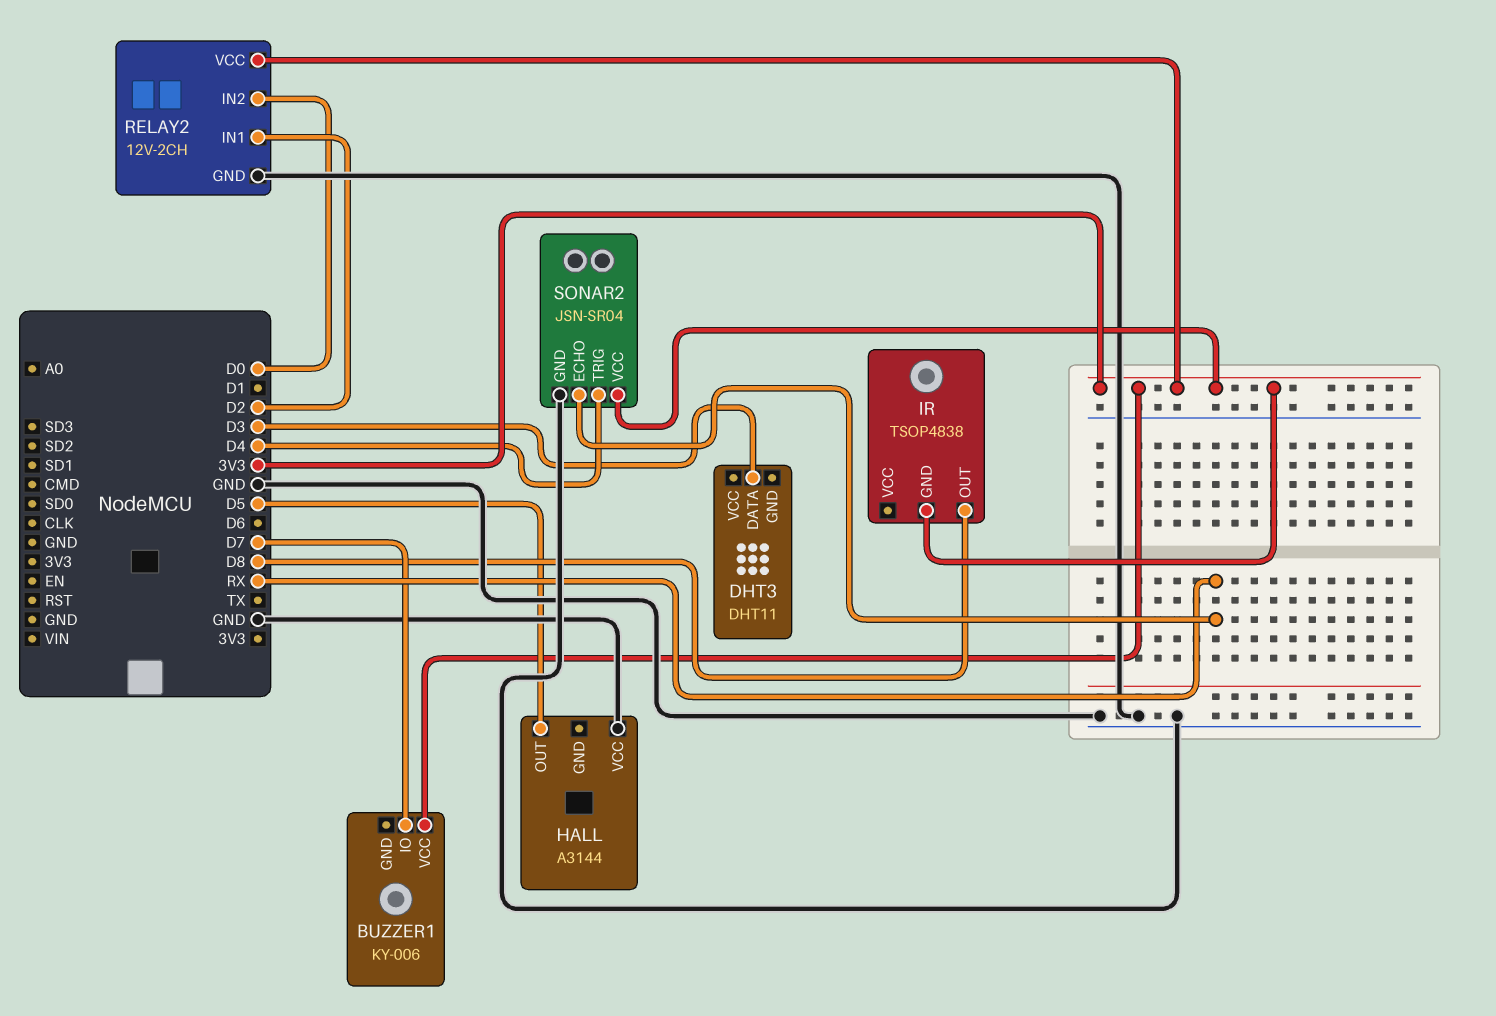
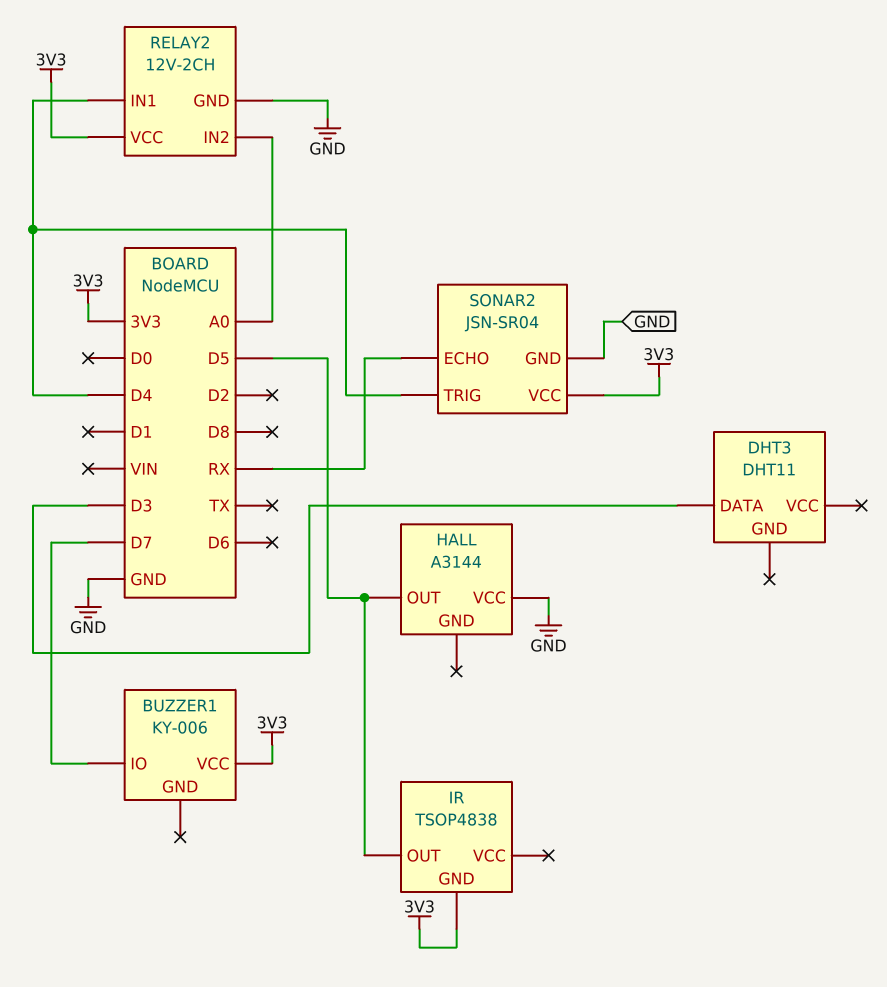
IR pin OUT: D8 -> D5
RELAY2 pin IN1: D2 -> D4
RELAY2 pin IN2: D0 -> A0

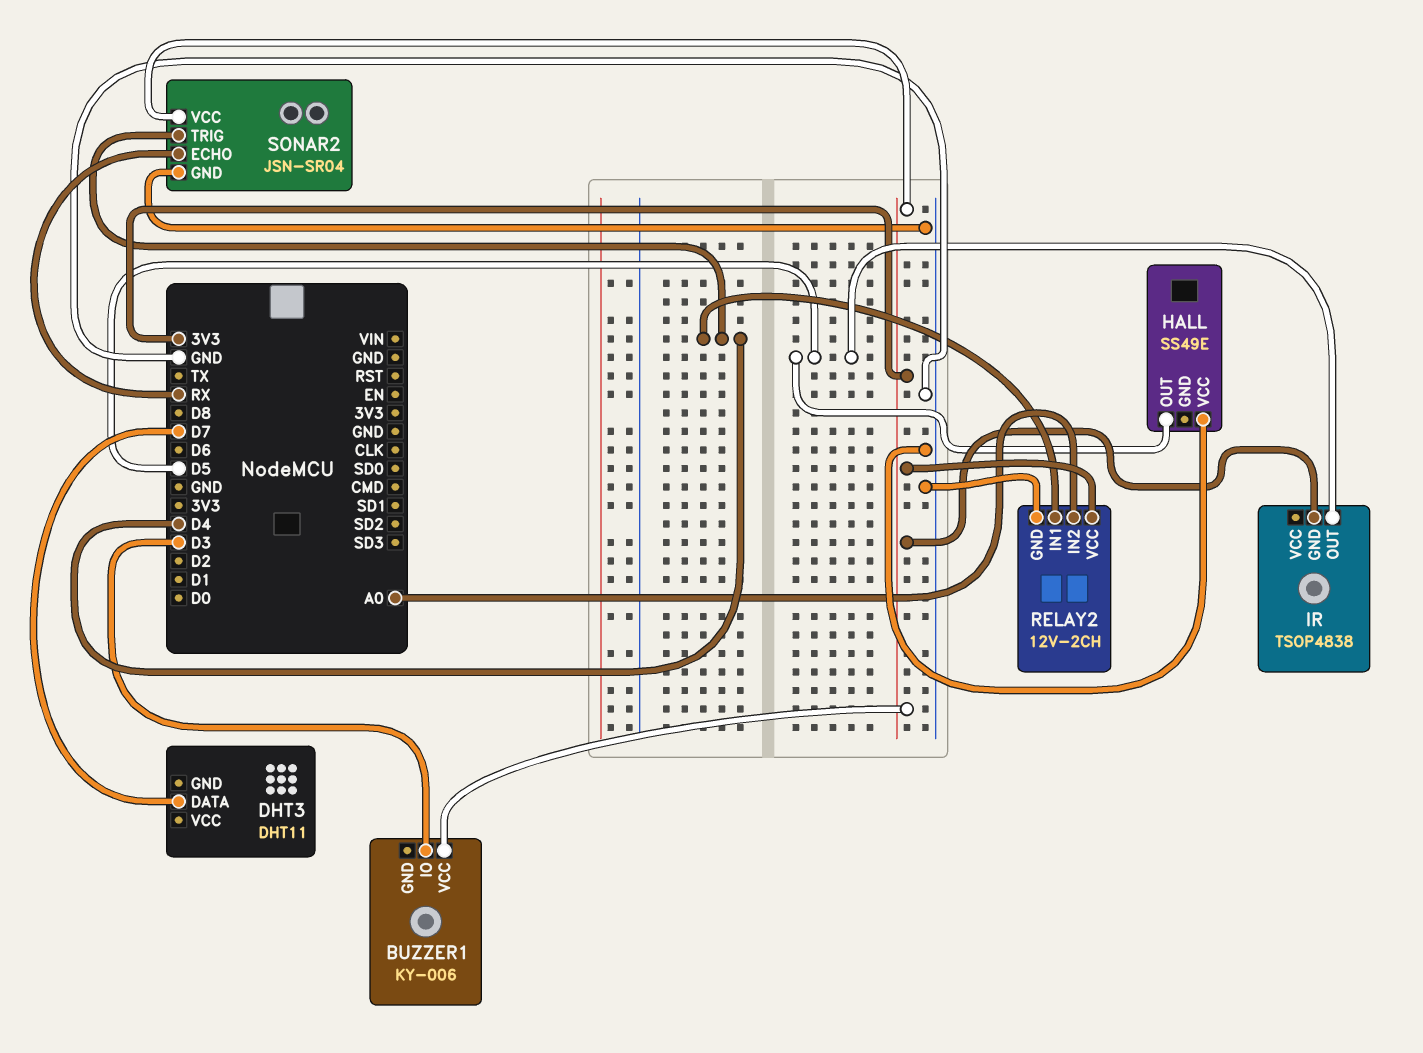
BUZZER1 pin IO: D7 -> D3
DHT3 pin DATA: D3 -> D7
HALL: A3144 -> SS49E

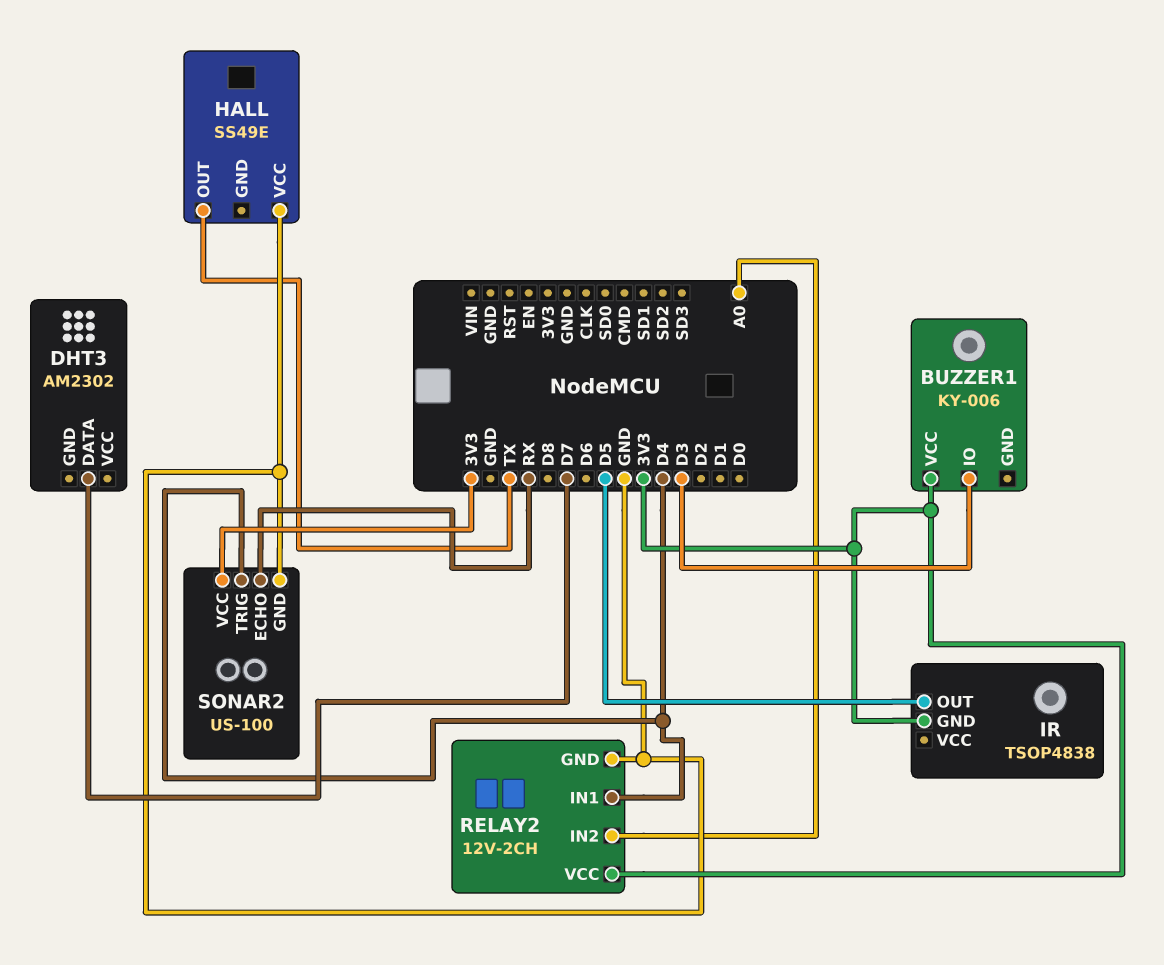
DHT3: DHT11 -> AM2302
HALL pin OUT: D5 -> TX
SONAR2: JSN-SR04 -> US-100

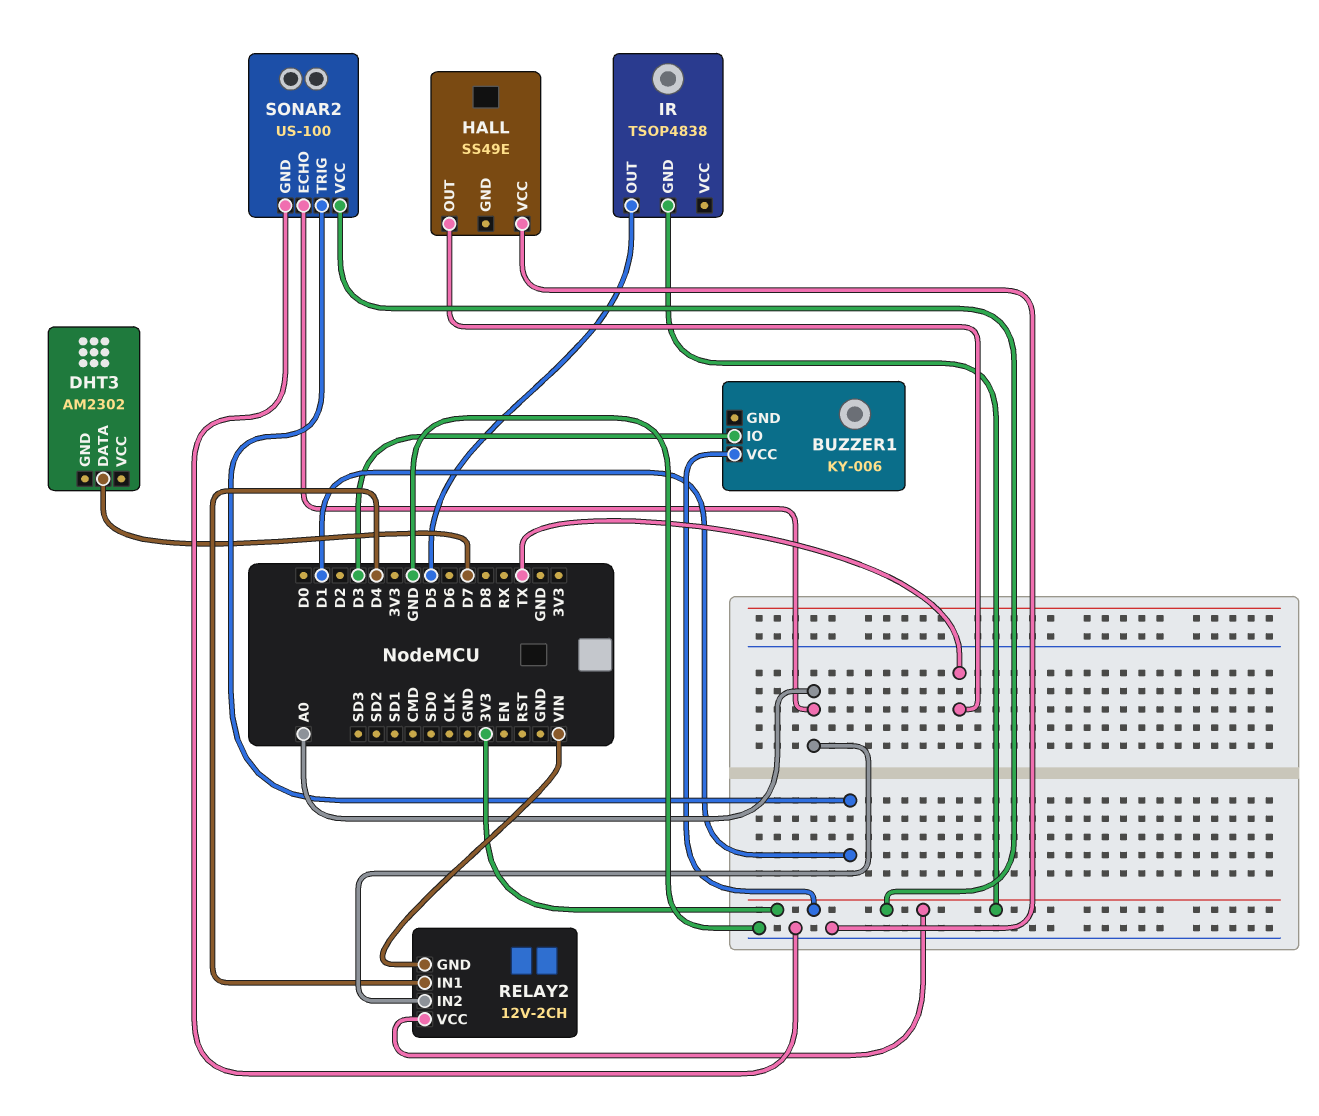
RELAY2 pin GND: GND -> VIN
SONAR2 pin ECHO: RX -> A0
SONAR2 pin TRIG: D4 -> D1

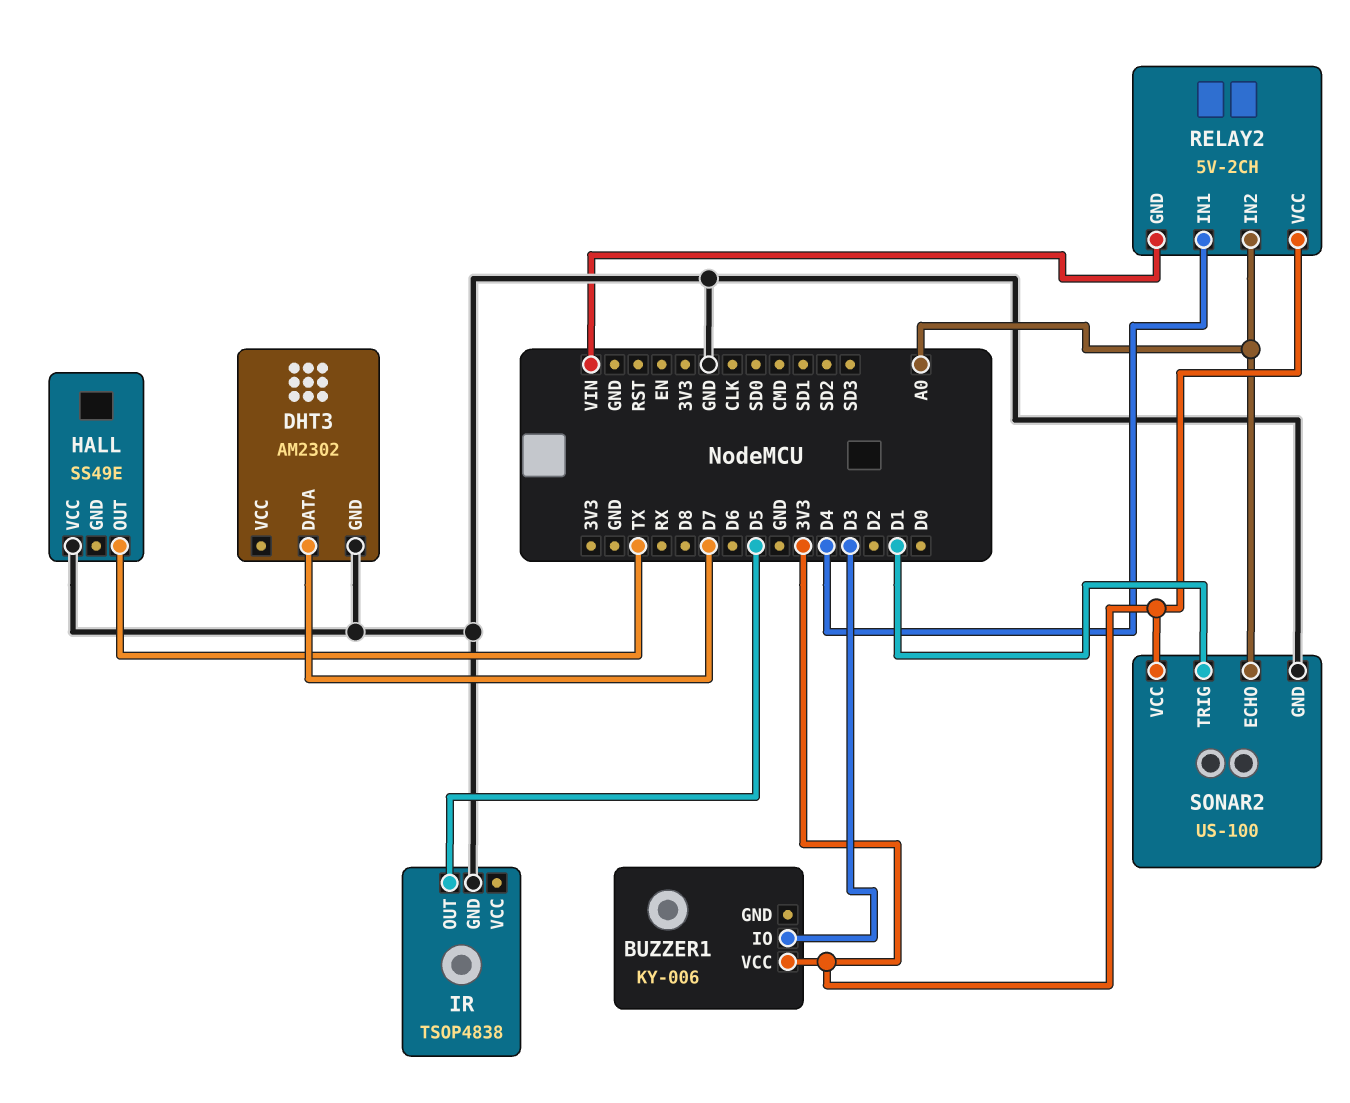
DHT3 pin GND: none -> GND
IR pin GND: 3V3 -> GND
RELAY2: 12V-2CH -> 5V-2CH

